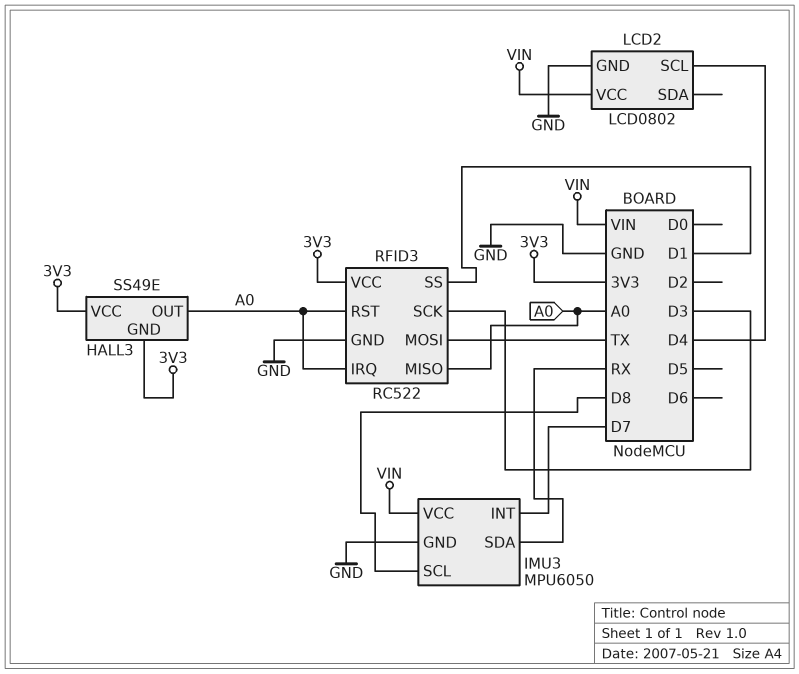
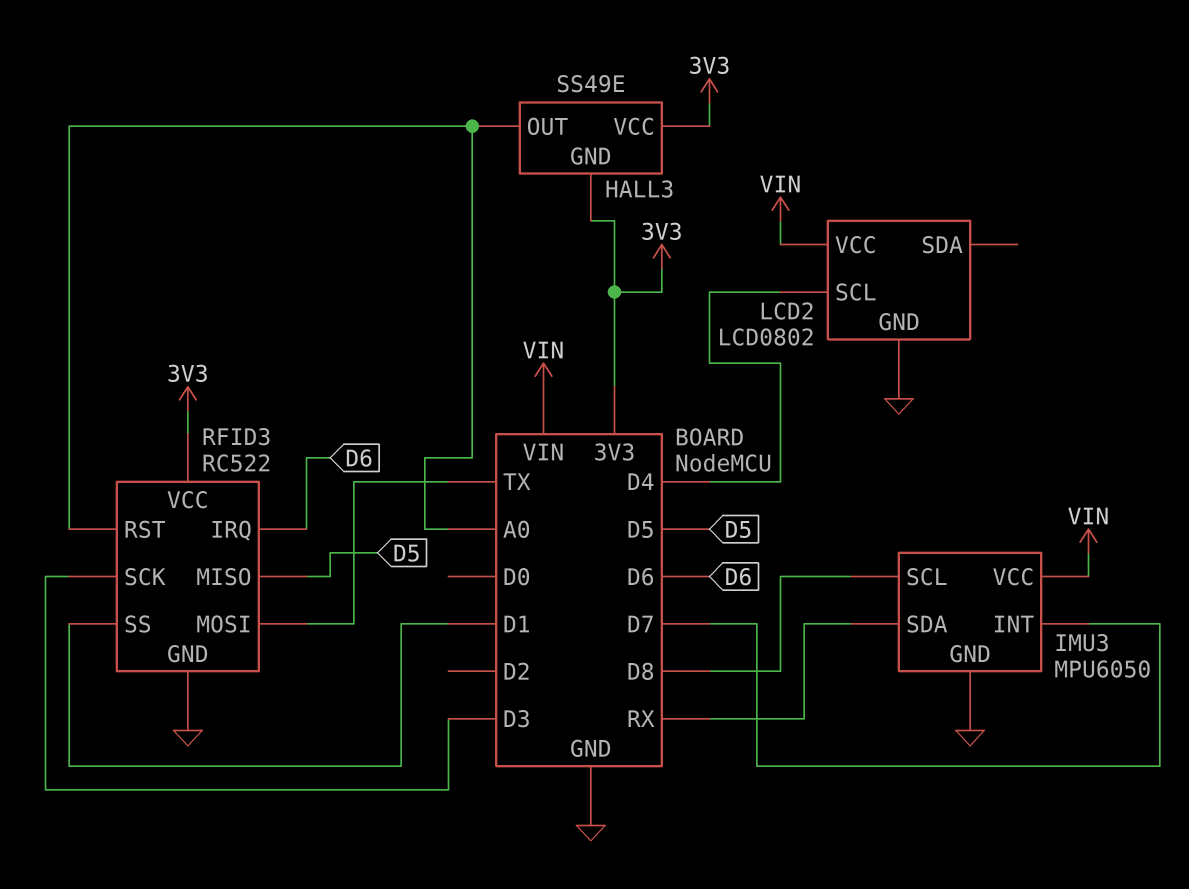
RFID3 pin IRQ: A0 -> D6
RFID3 pin MISO: A0 -> D5

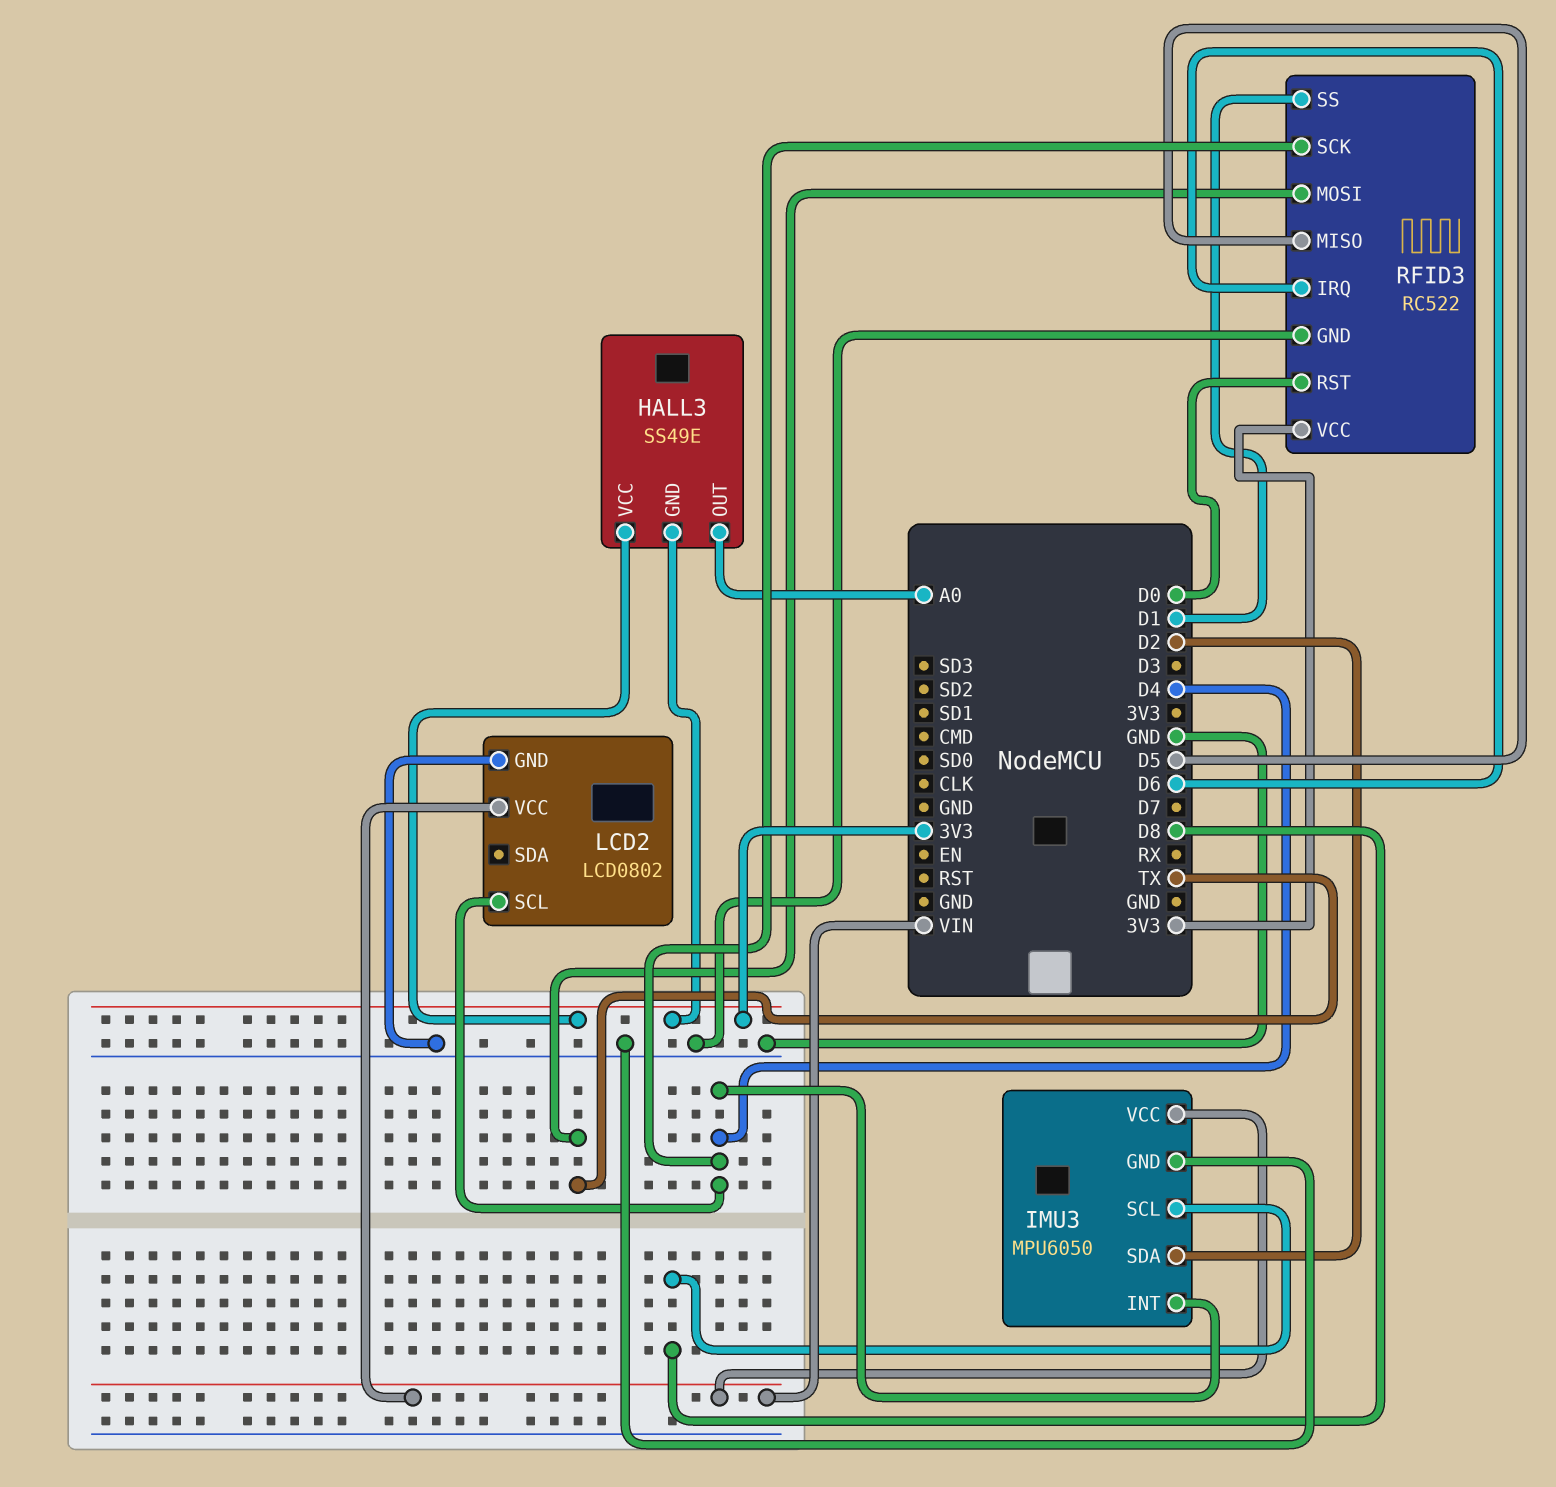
IMU3 pin INT: D7 -> D4
IMU3 pin SDA: RX -> D2
RFID3 pin RST: A0 -> D0
RFID3 pin SCK: D3 -> D4

